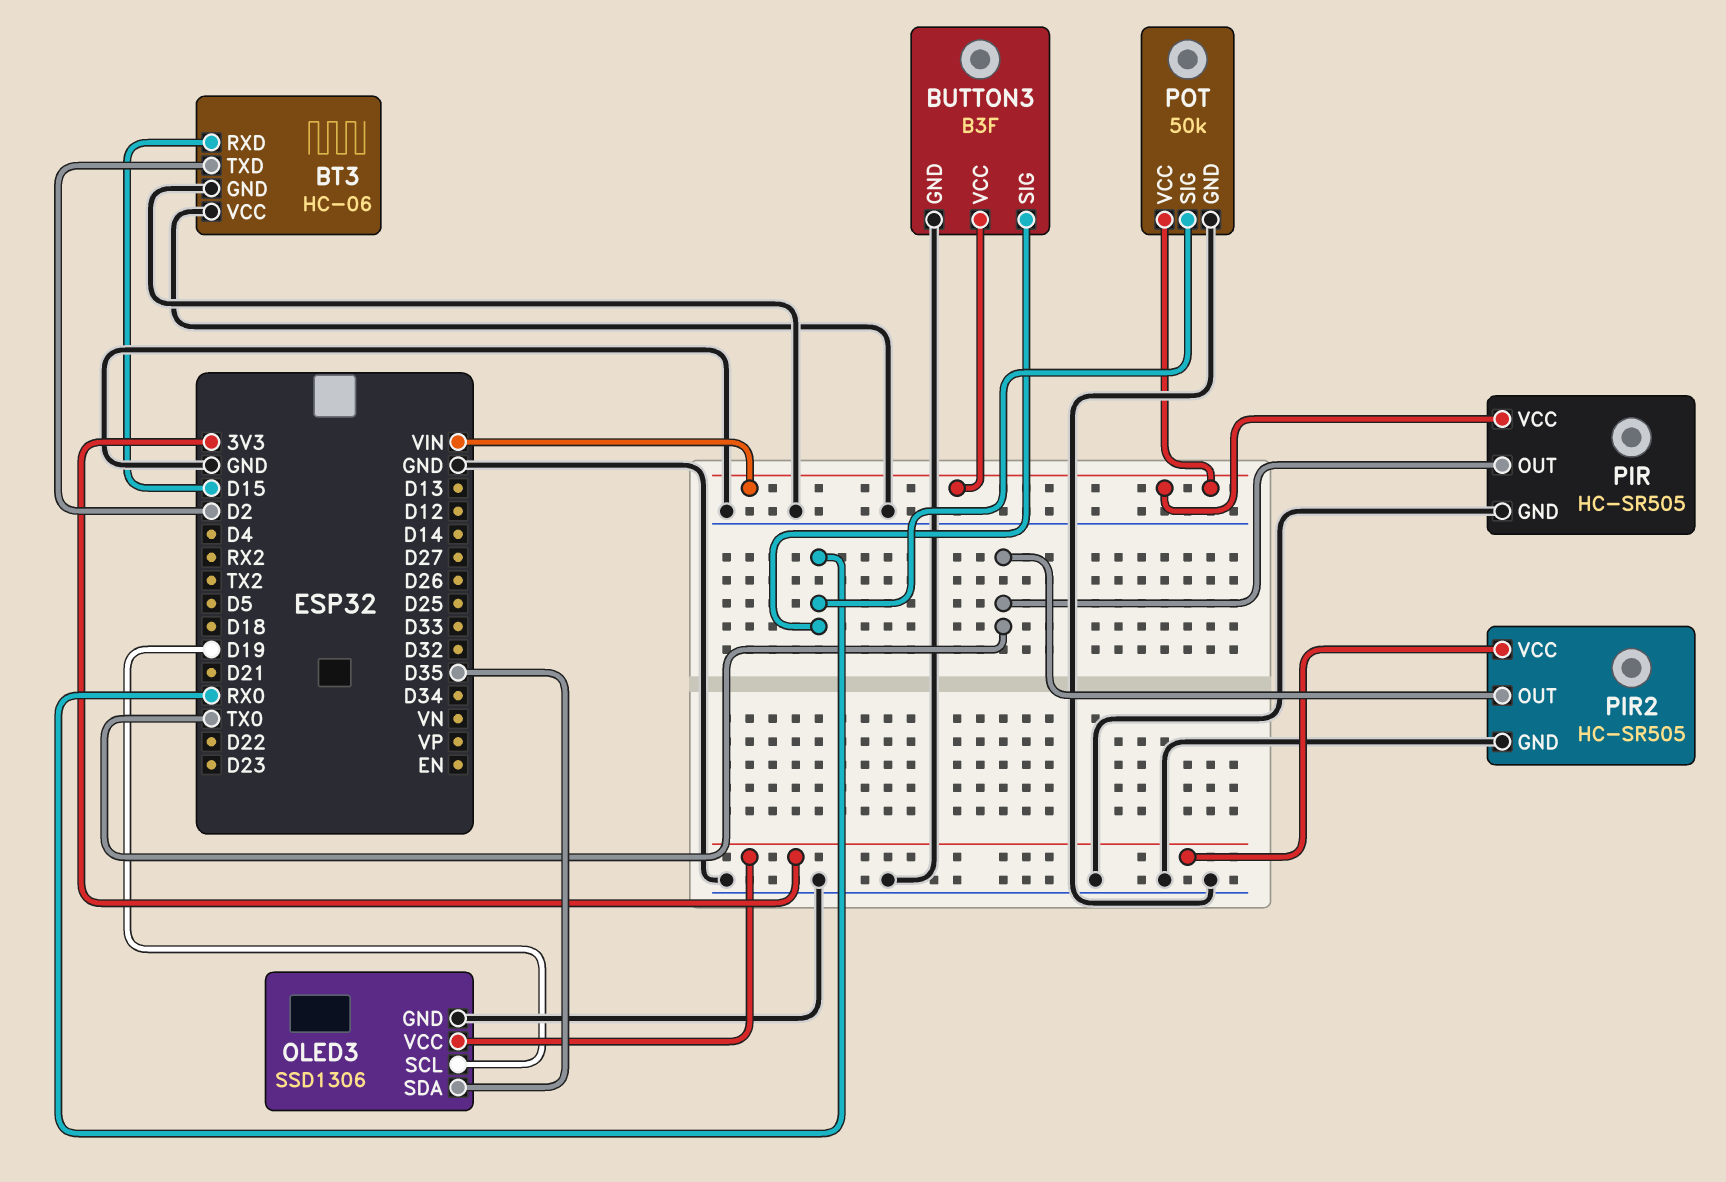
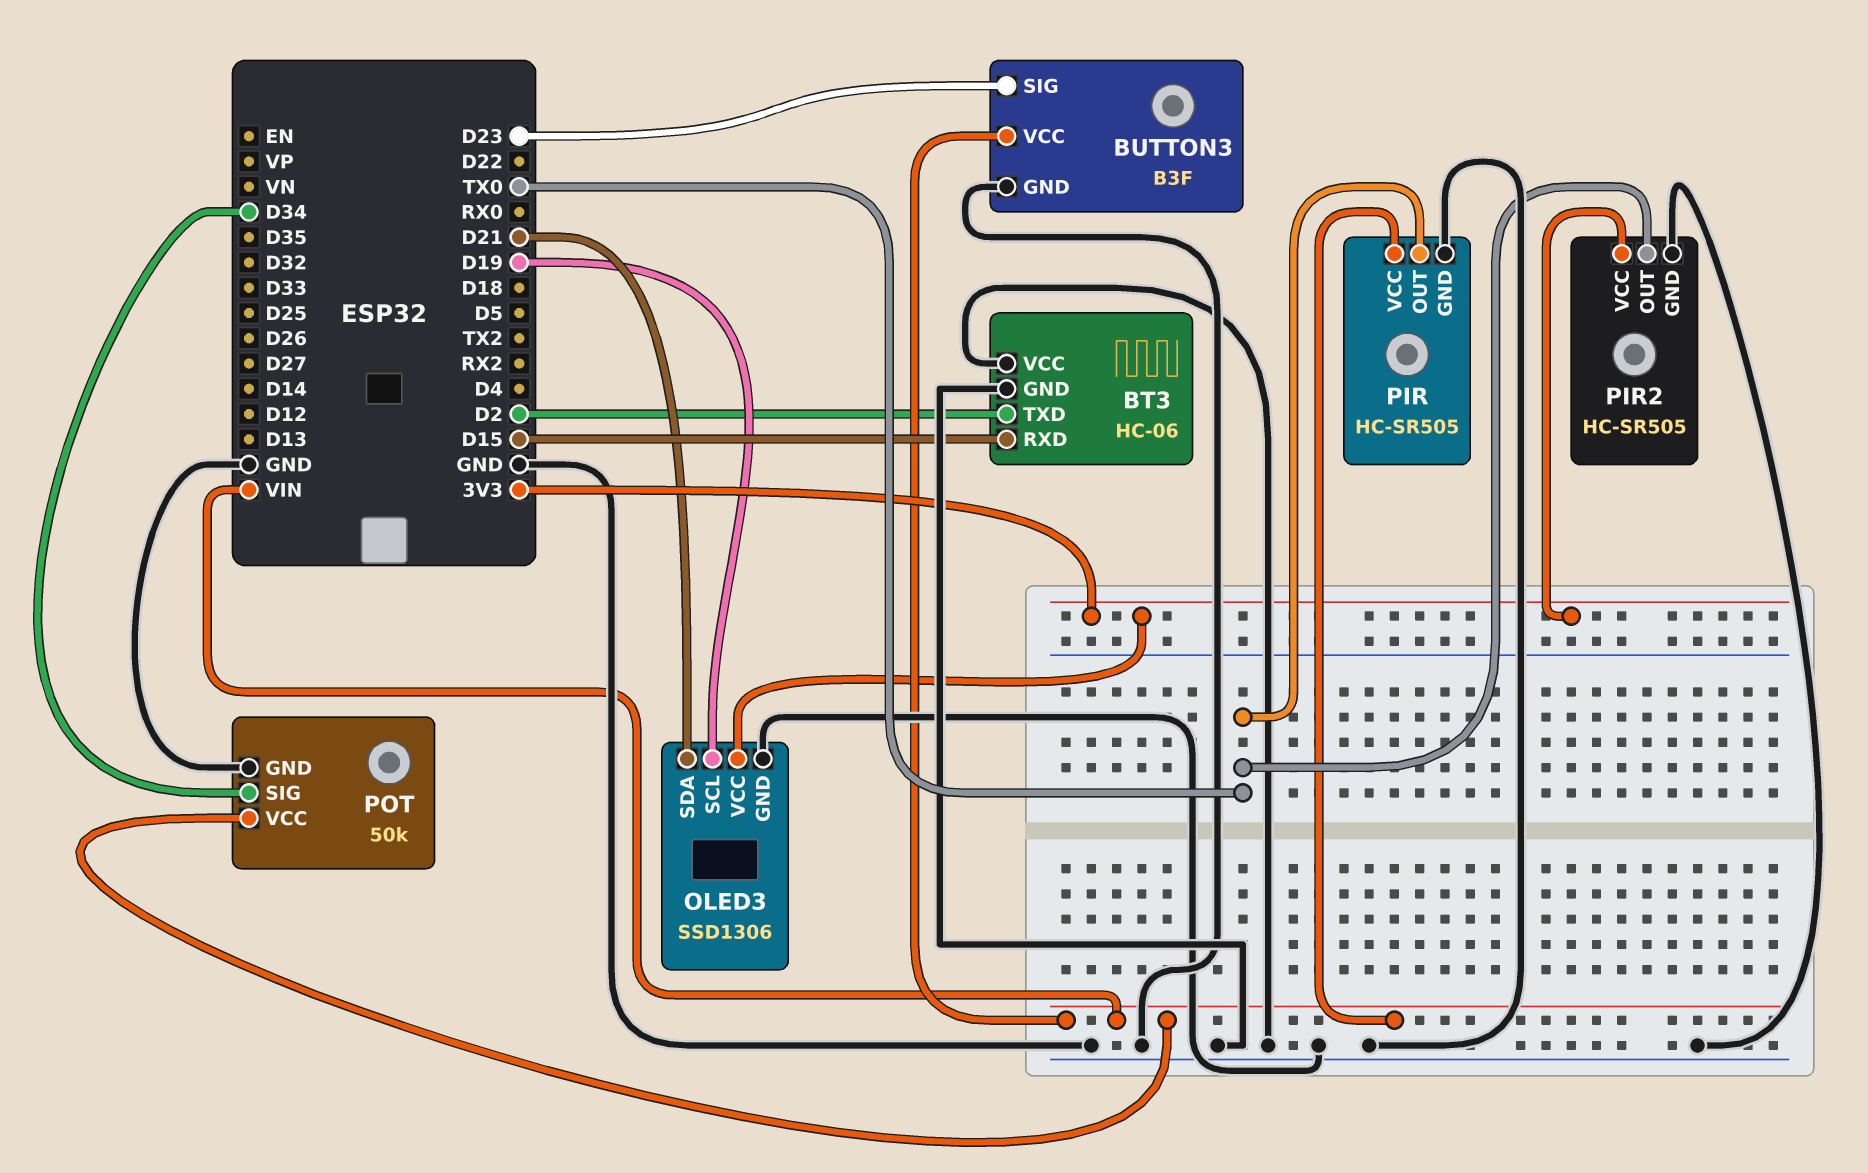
BUTTON3 pin SIG: RX0 -> D23
OLED3 pin SDA: D35 -> D21
POT pin SIG: RX0 -> D34

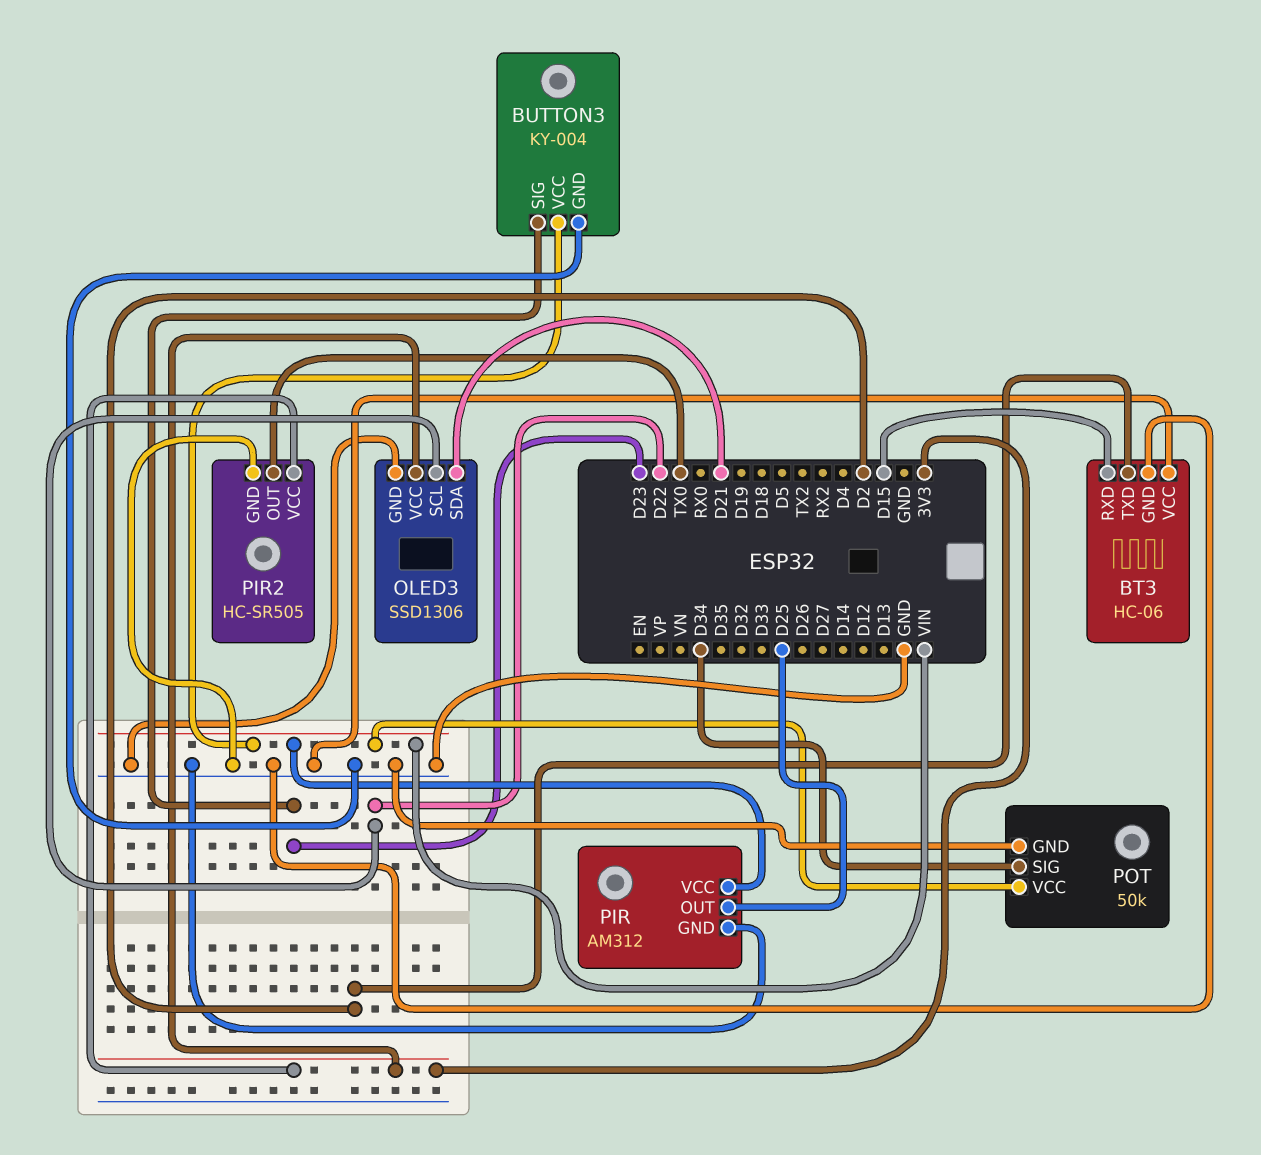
BUTTON3: B3F -> KY-004
OLED3 pin SCL: D19 -> D22
PIR: HC-SR505 -> AM312
PIR pin OUT: TX0 -> D25

